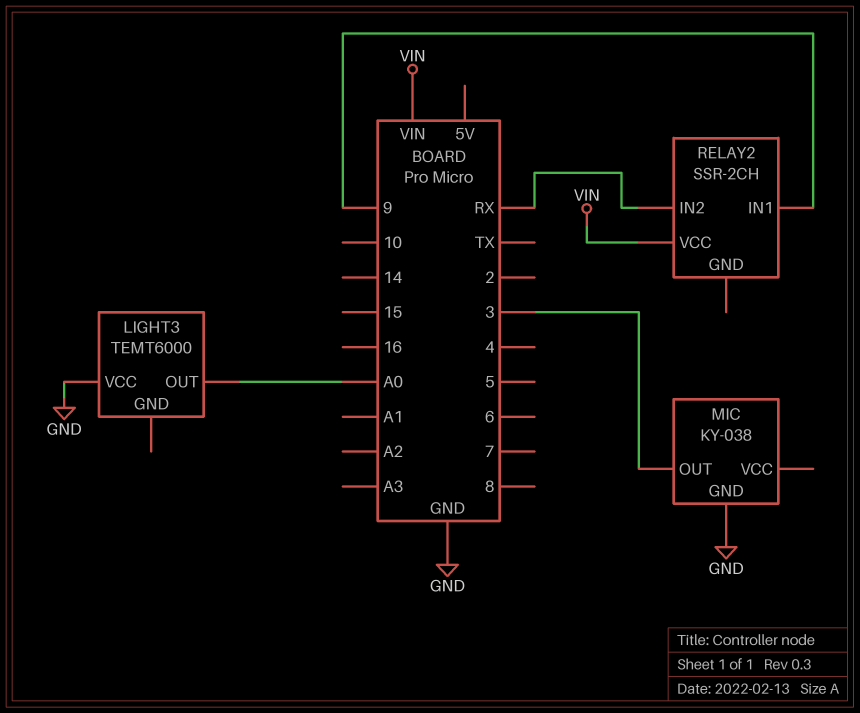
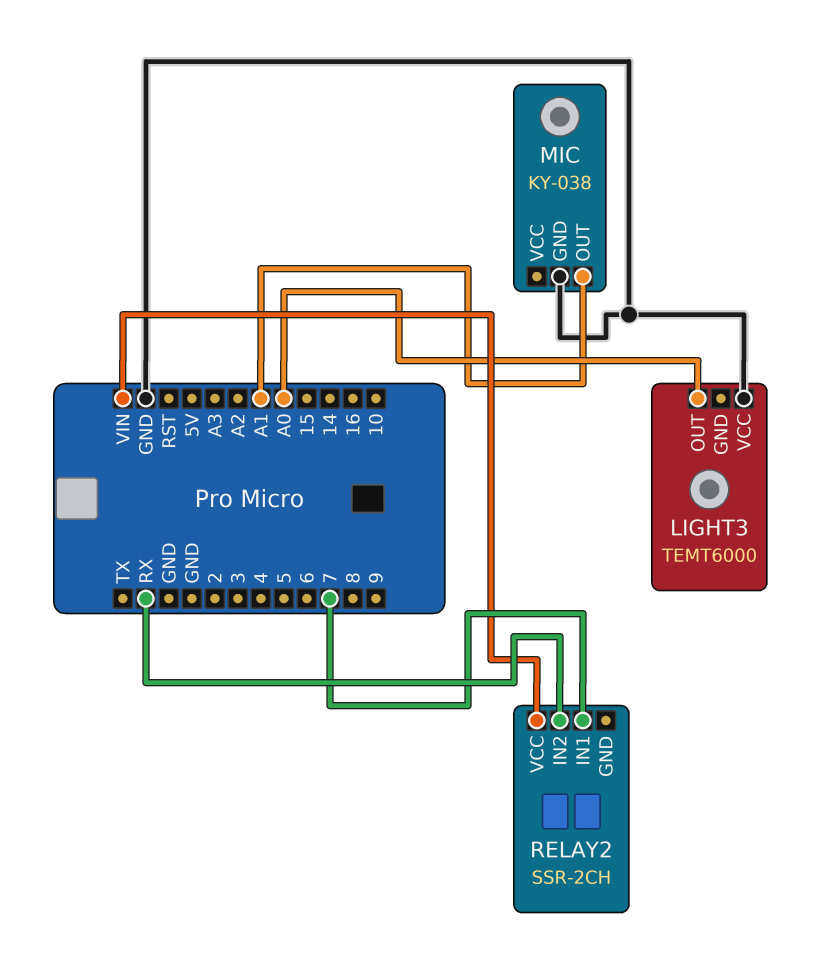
MIC pin OUT: 3 -> A1
RELAY2 pin IN1: 9 -> 7

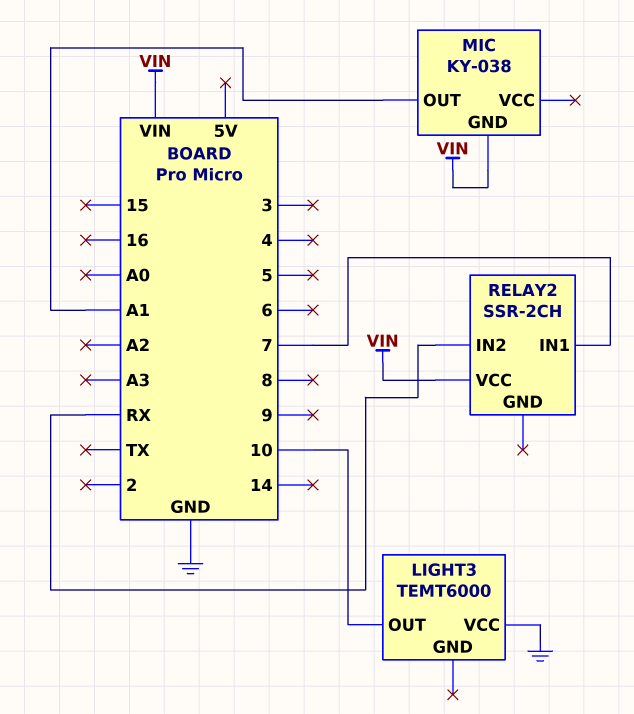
LIGHT3 pin OUT: A0 -> 10
MIC pin GND: GND -> VIN

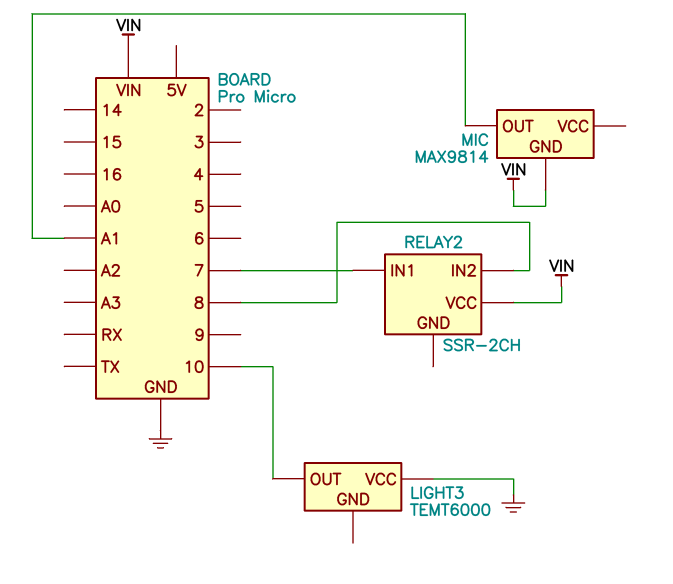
MIC: KY-038 -> MAX9814
RELAY2 pin IN2: RX -> 8

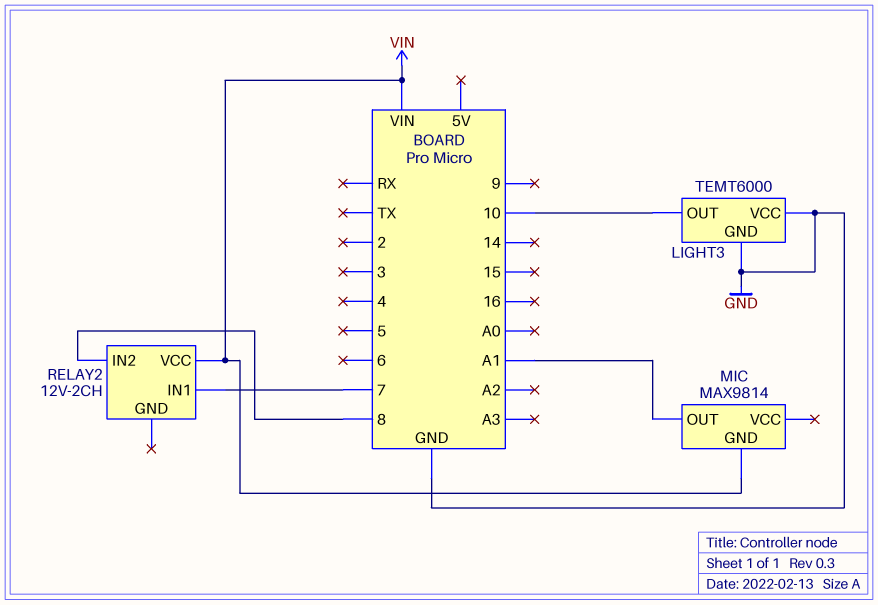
LIGHT3 pin GND: none -> GND
RELAY2: SSR-2CH -> 12V-2CH

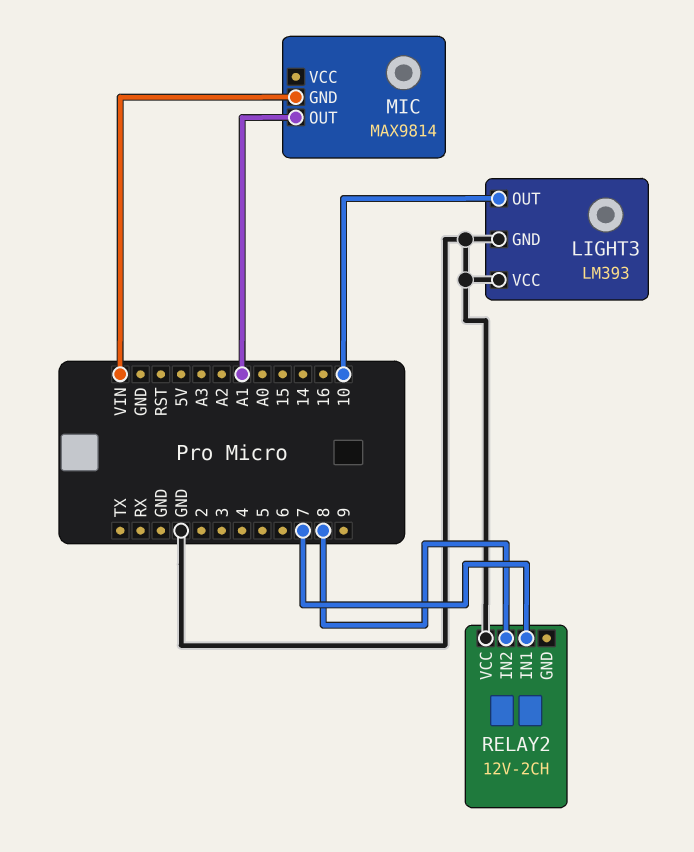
LIGHT3: TEMT6000 -> LM393
RELAY2 pin VCC: VIN -> GND

